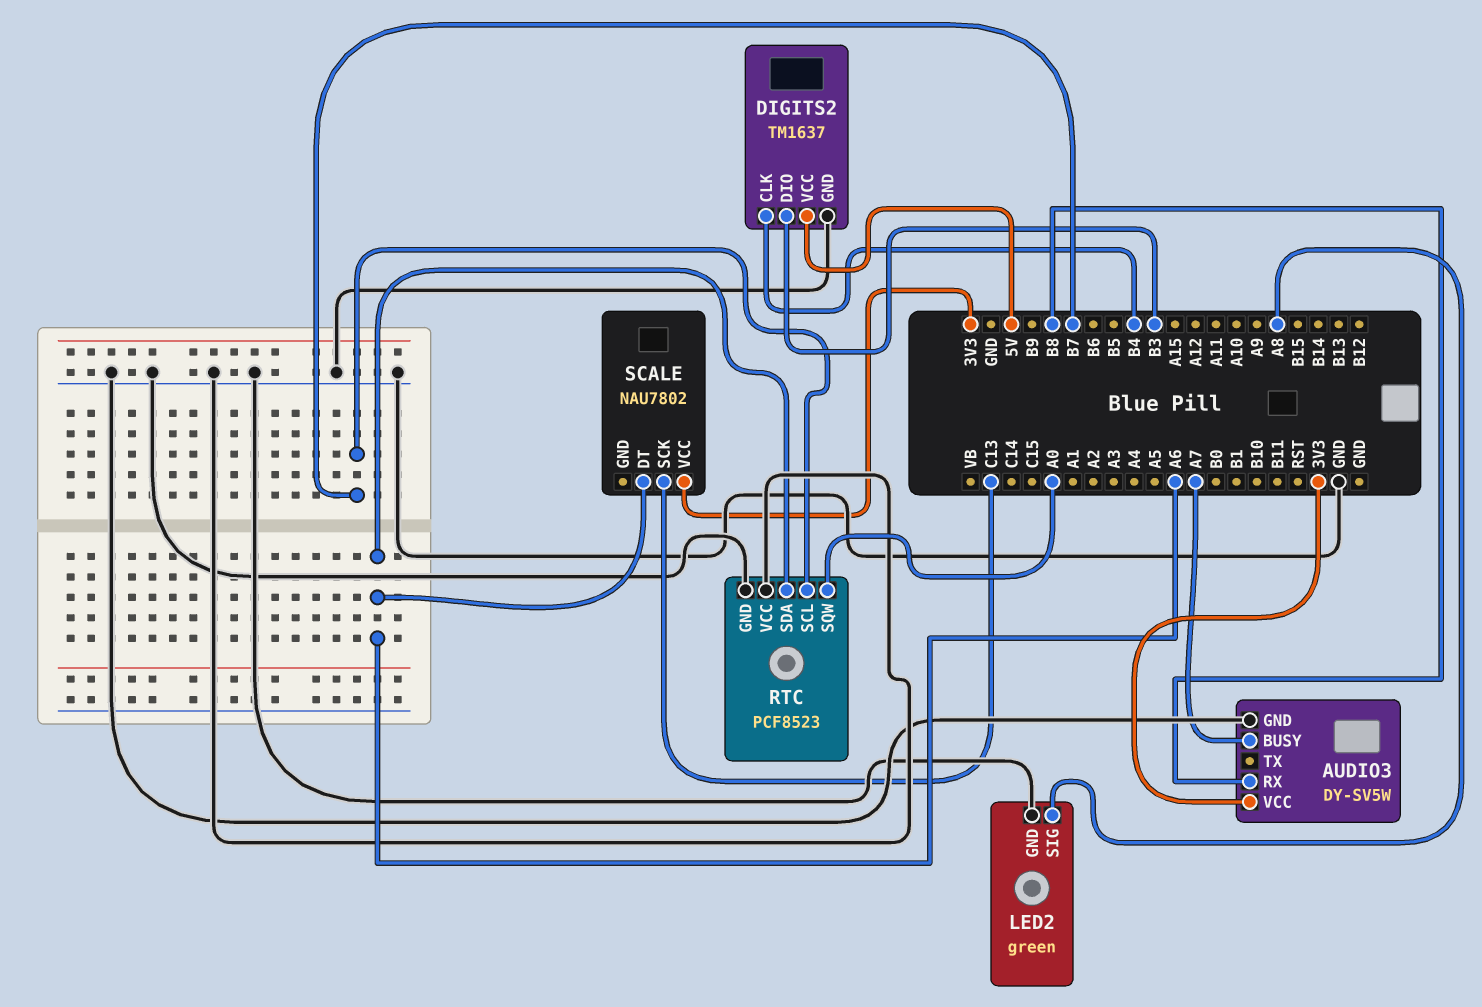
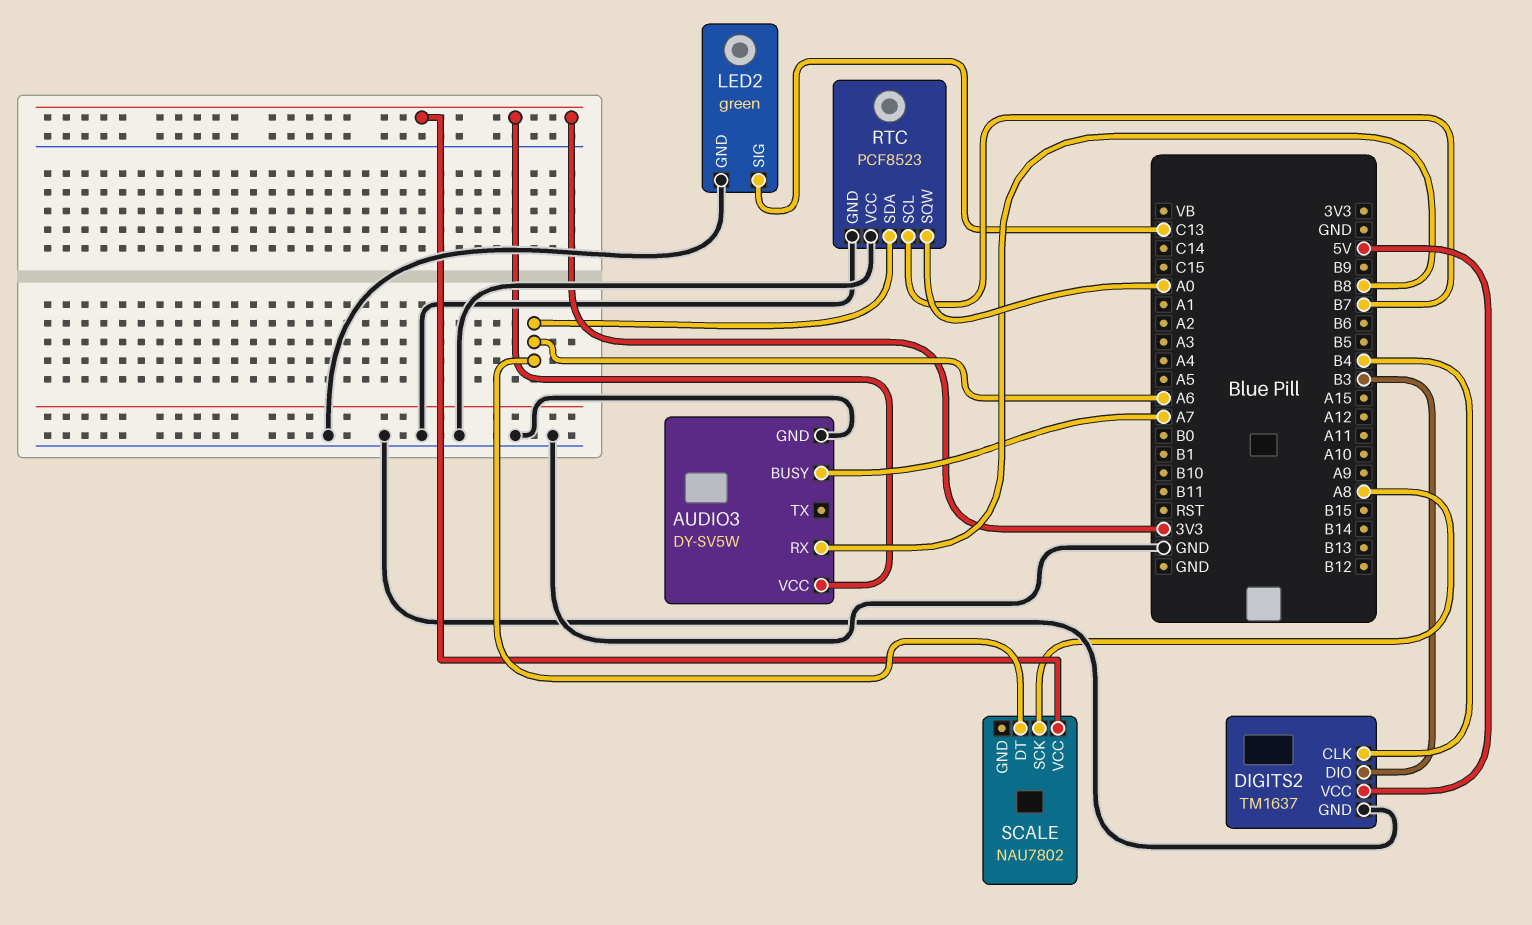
LED2 pin SIG: A8 -> C13
SCALE pin SCK: C13 -> A8

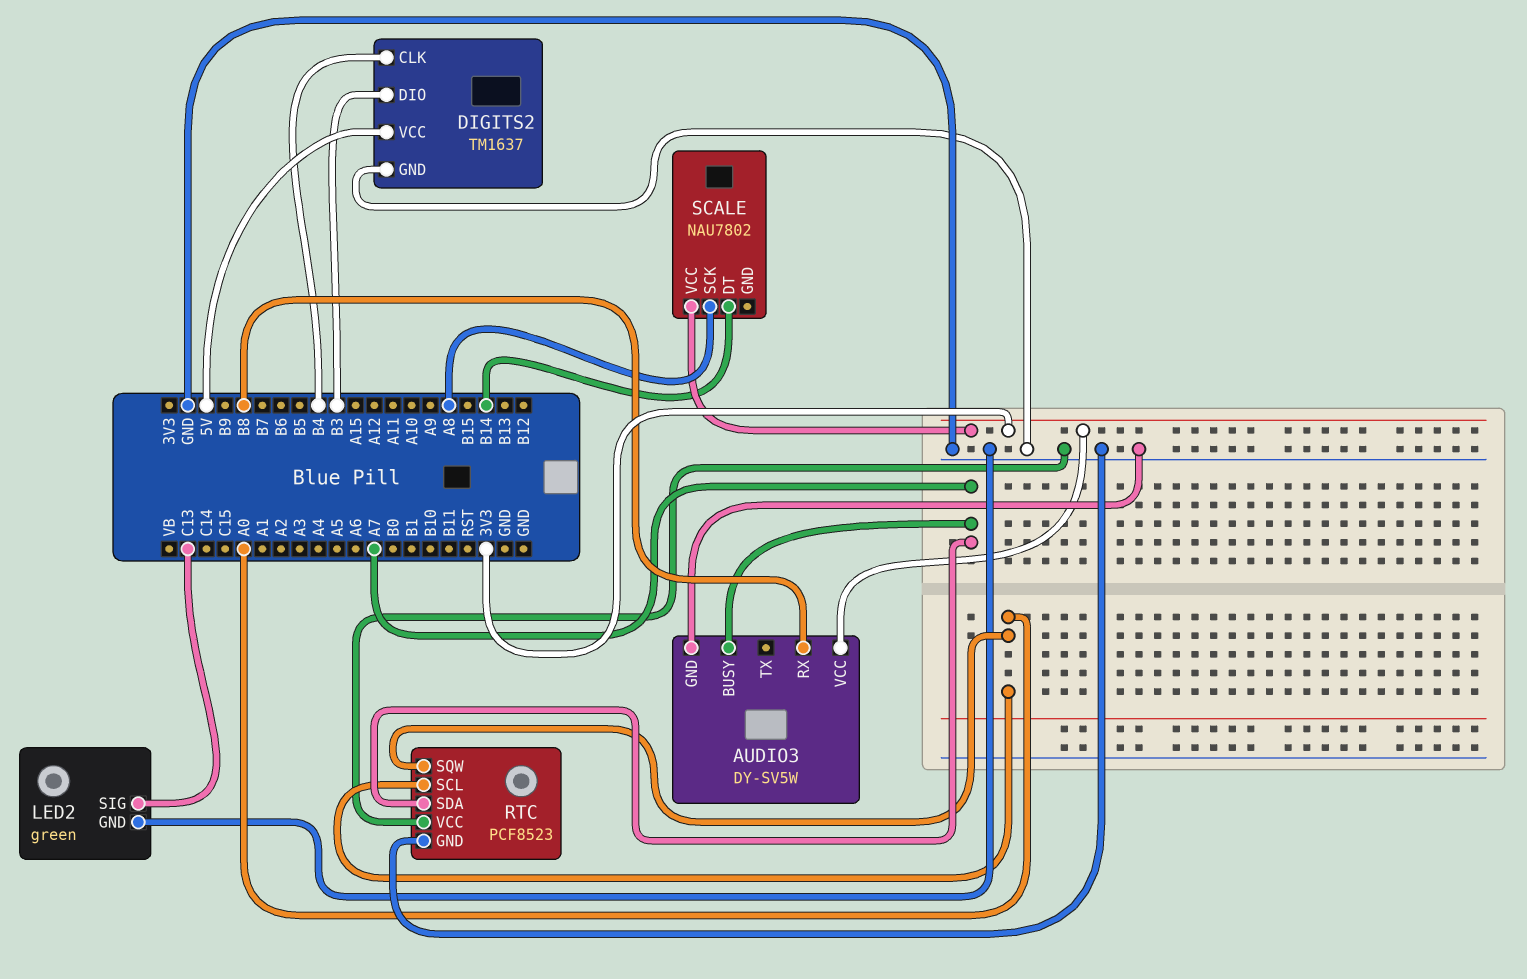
RTC pin SCL: B7 -> A0
RTC pin SDA: A6 -> A7
SCALE pin DT: A6 -> B14

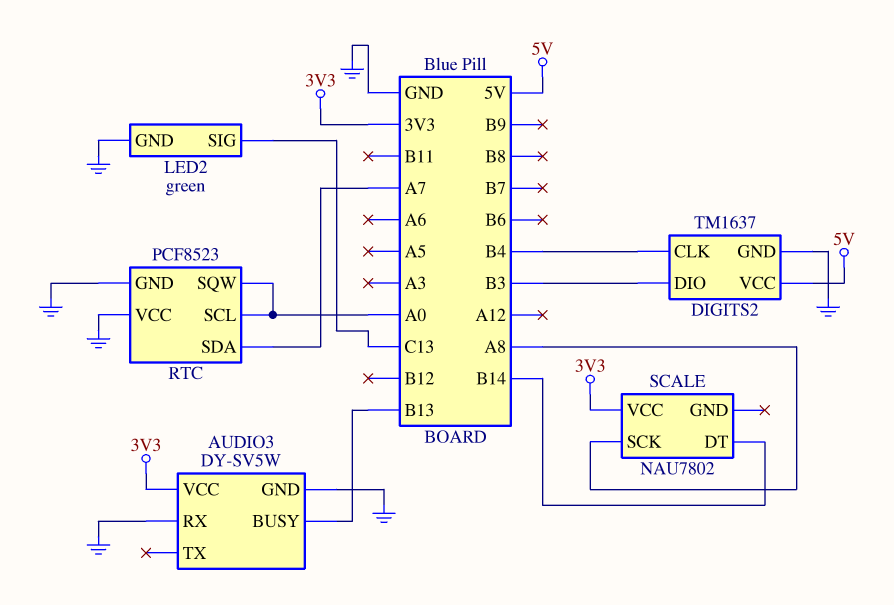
AUDIO3 pin BUSY: A7 -> B13
AUDIO3 pin RX: B8 -> GND

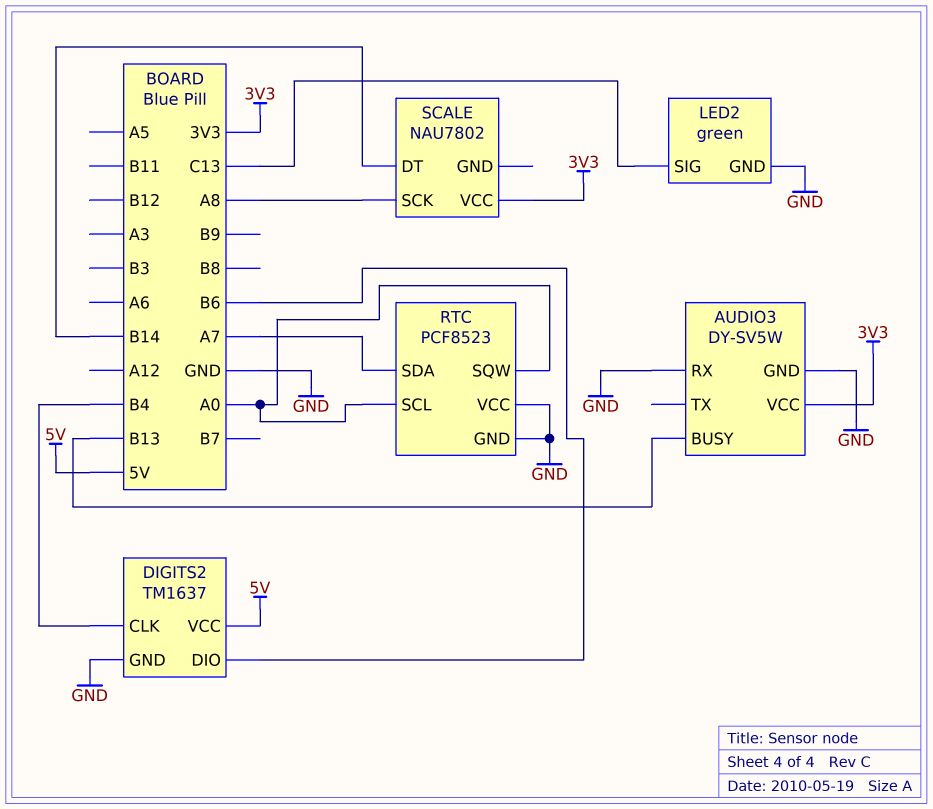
DIGITS2 pin DIO: B3 -> B6

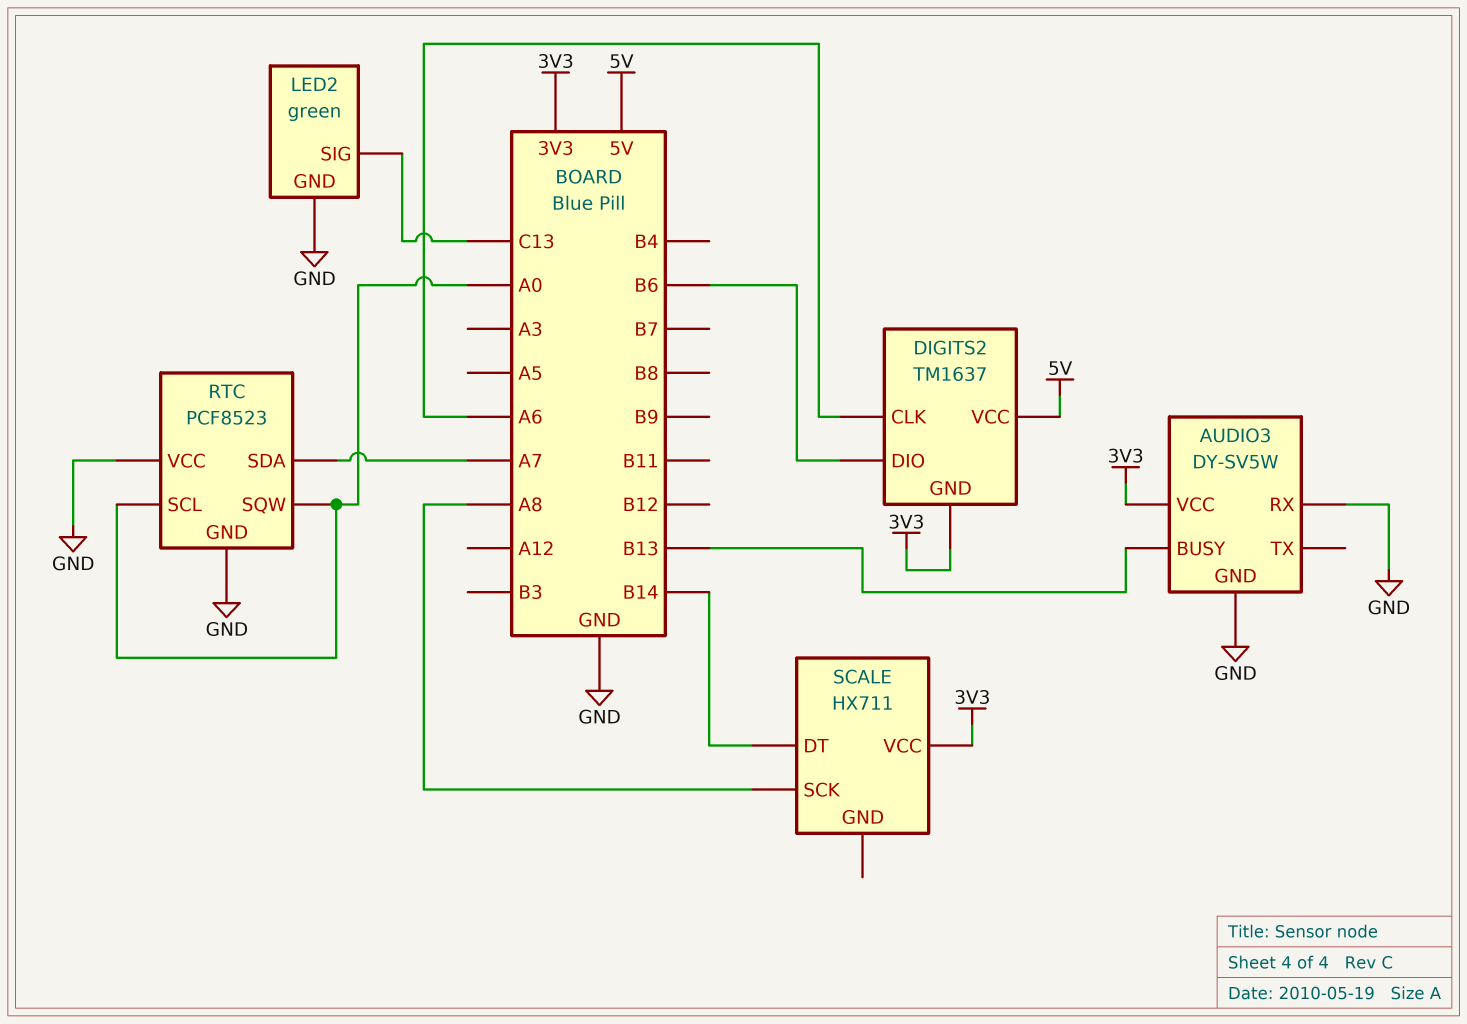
DIGITS2 pin CLK: B4 -> A6
DIGITS2 pin GND: GND -> 3V3
SCALE: NAU7802 -> HX711

